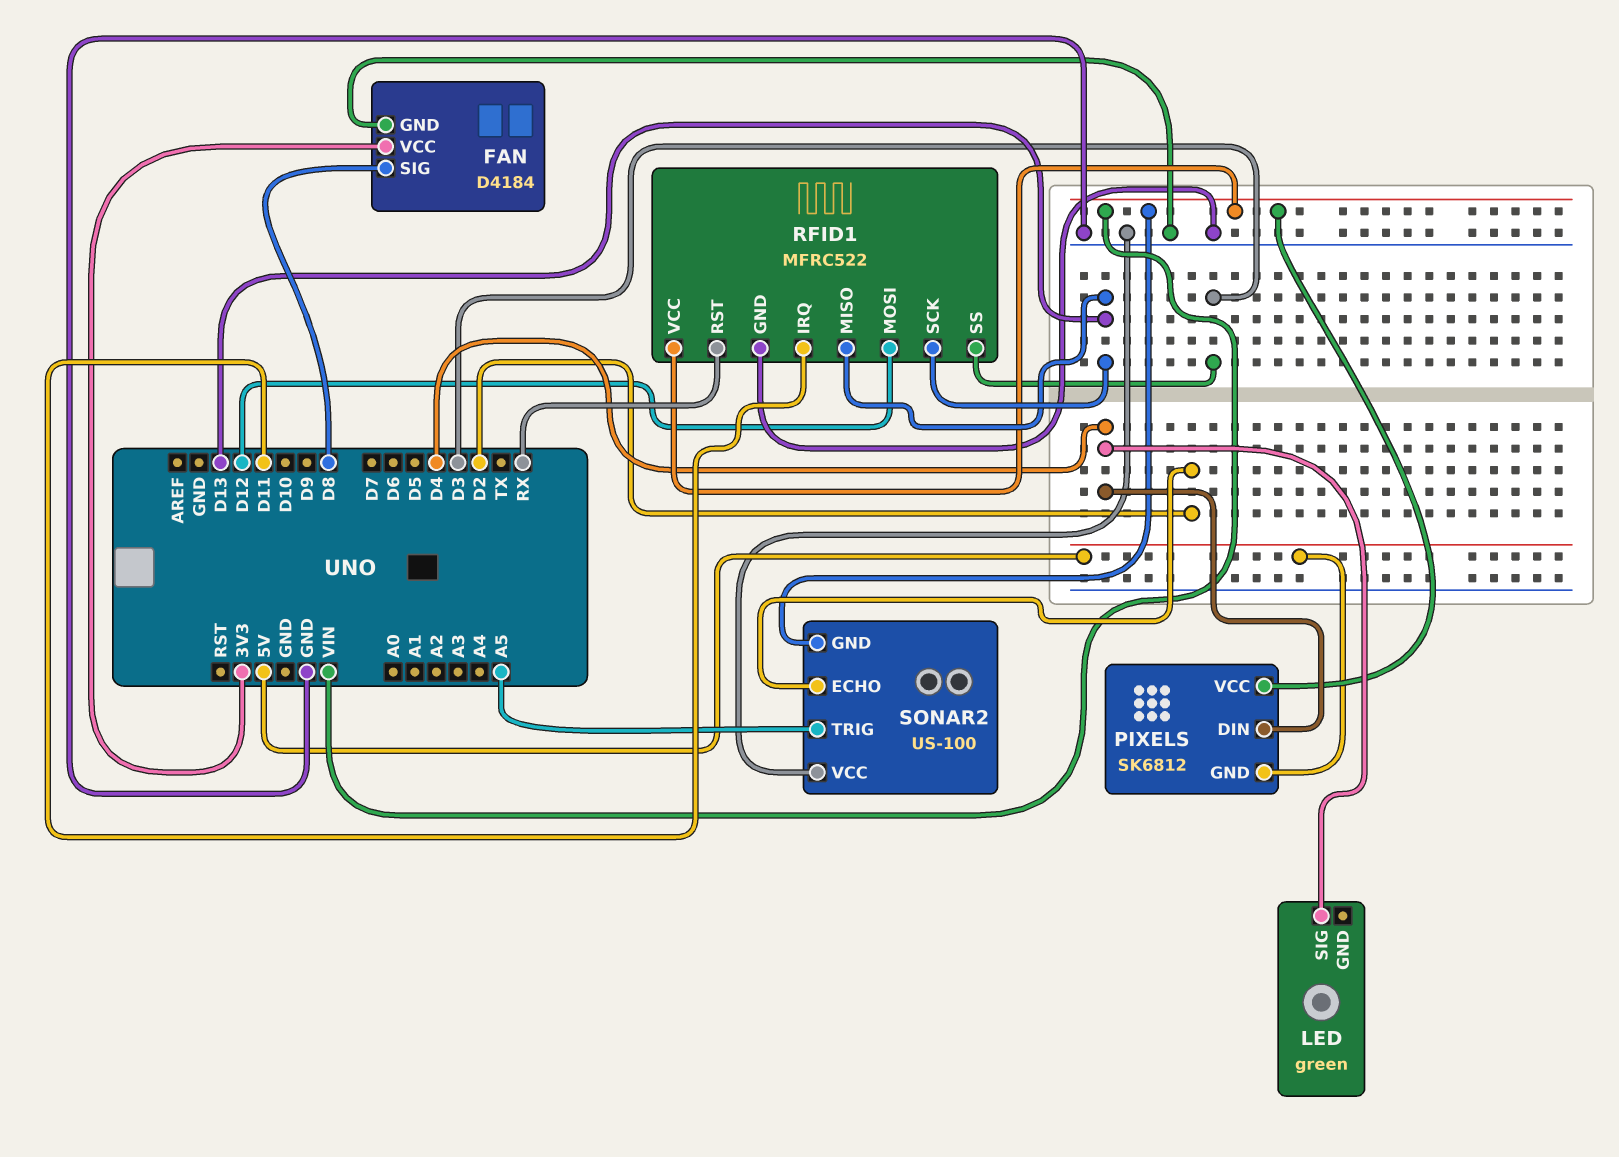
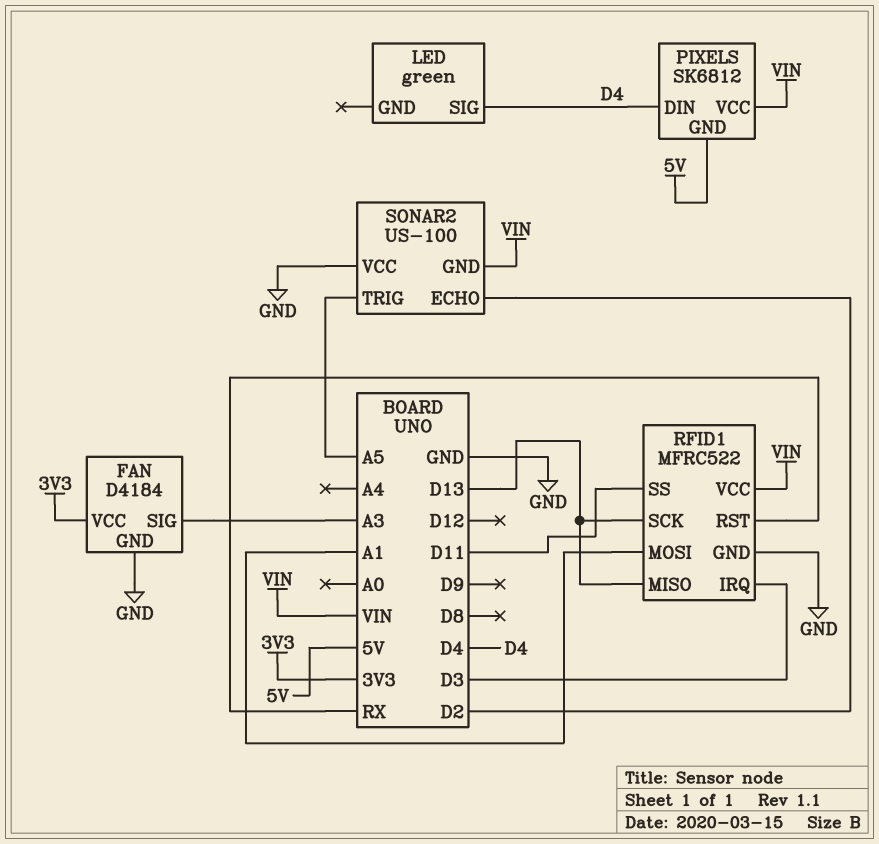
FAN pin SIG: D8 -> A3
RFID1 pin IRQ: D11 -> D3
RFID1 pin MOSI: D12 -> A1
RFID1 pin SS: D3 -> D11

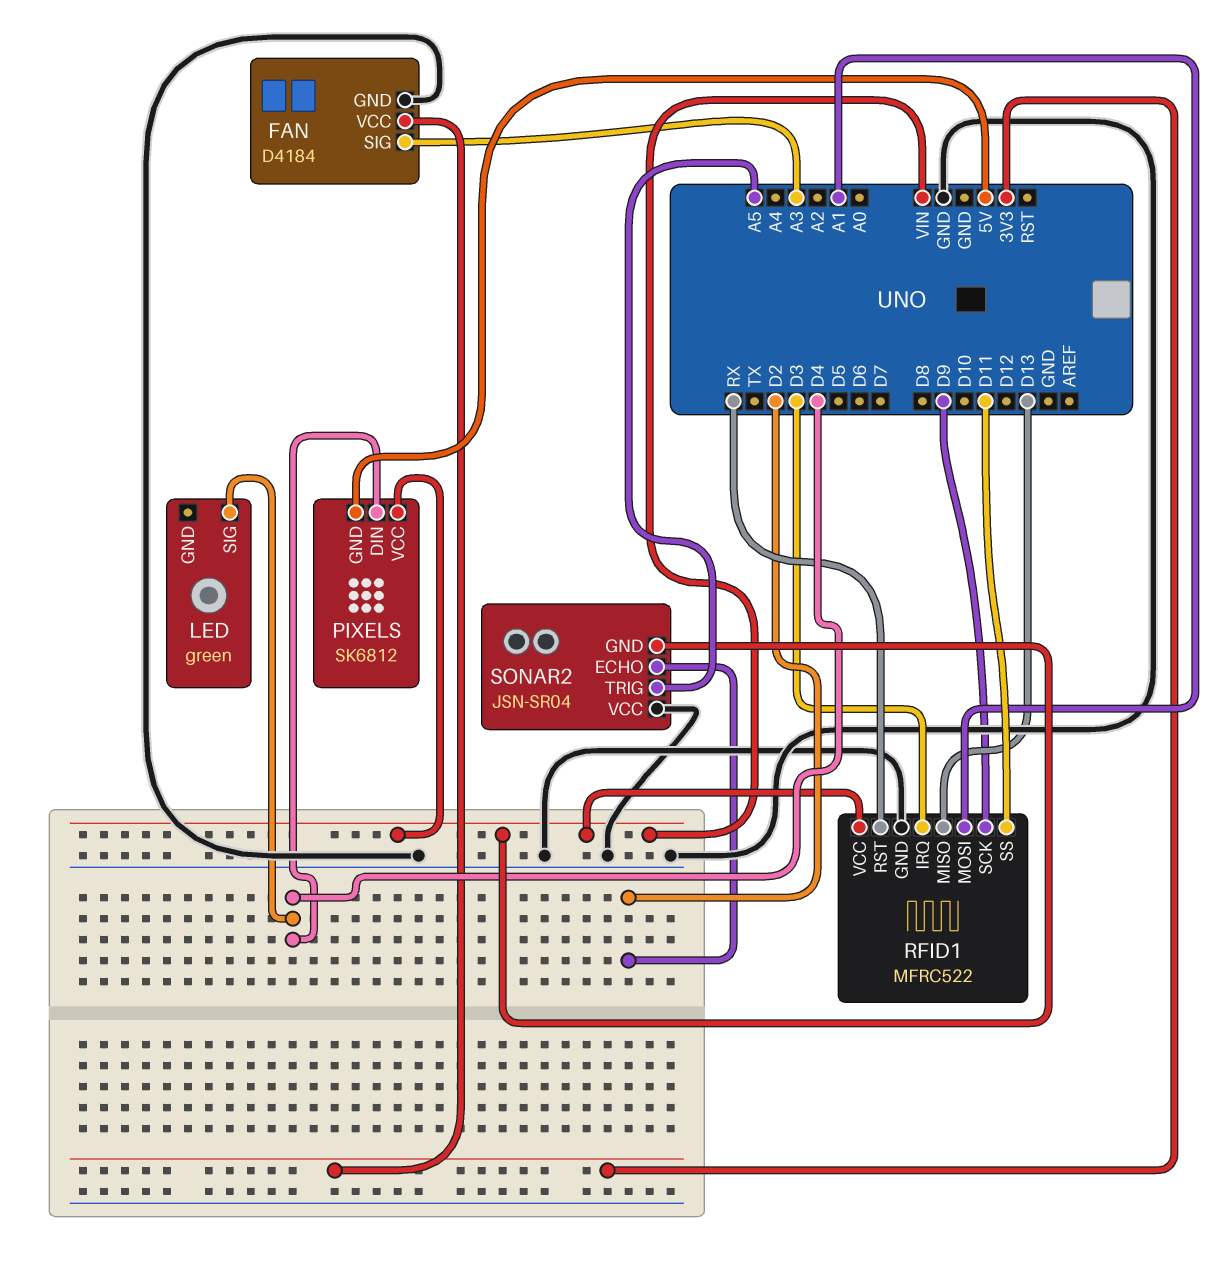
RFID1 pin SCK: D13 -> D9
SONAR2: US-100 -> JSN-SR04

